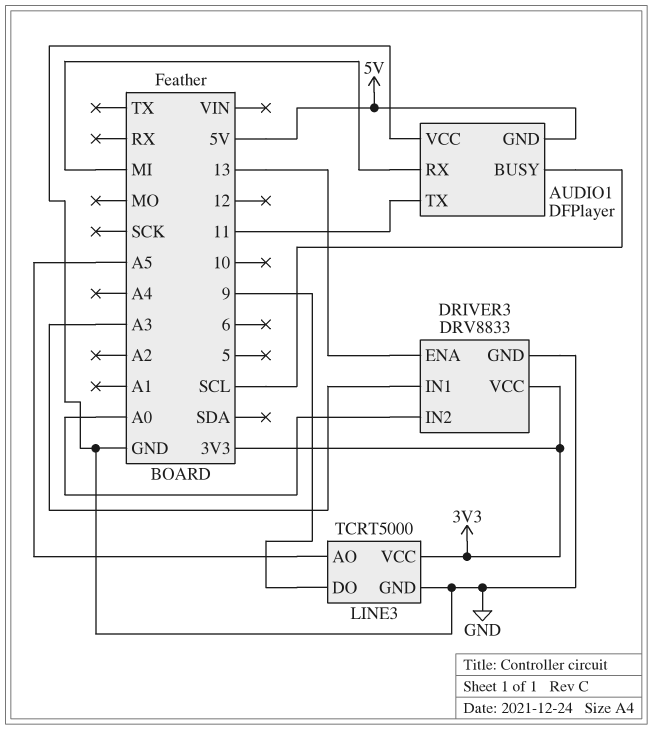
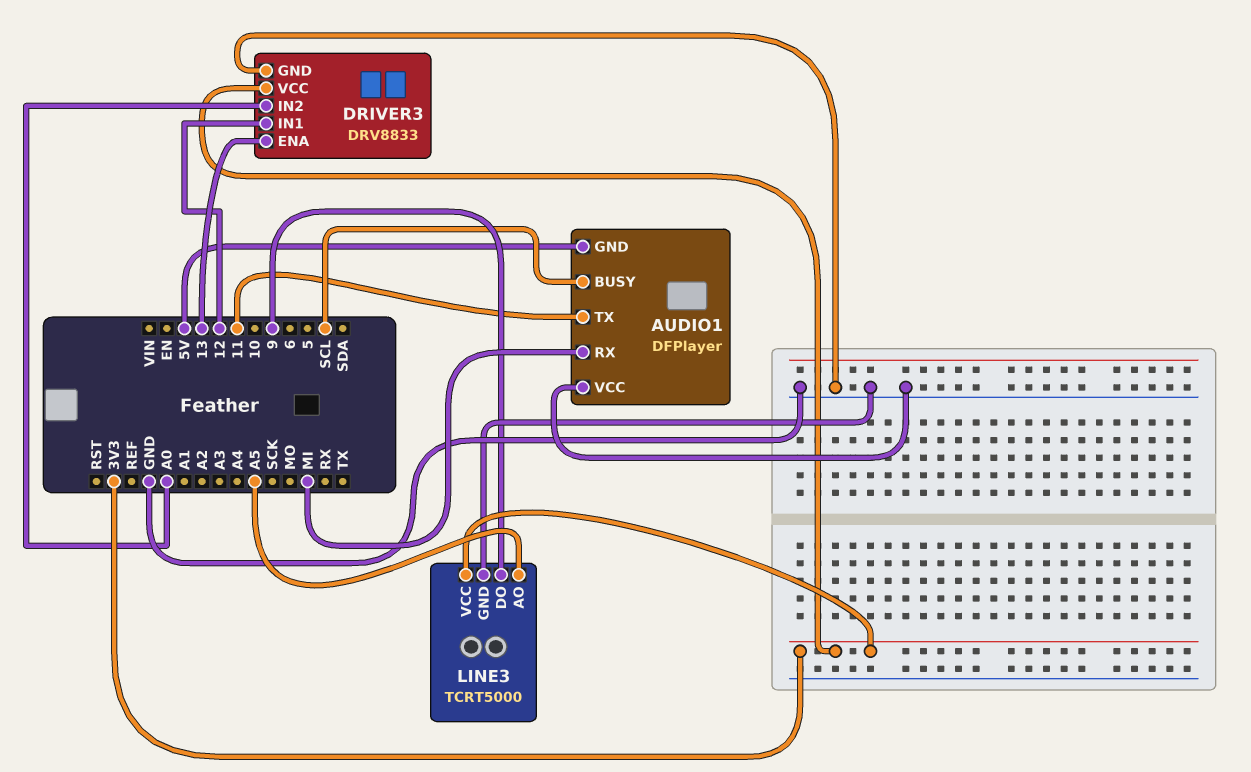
DRIVER3 pin IN1: A3 -> 12

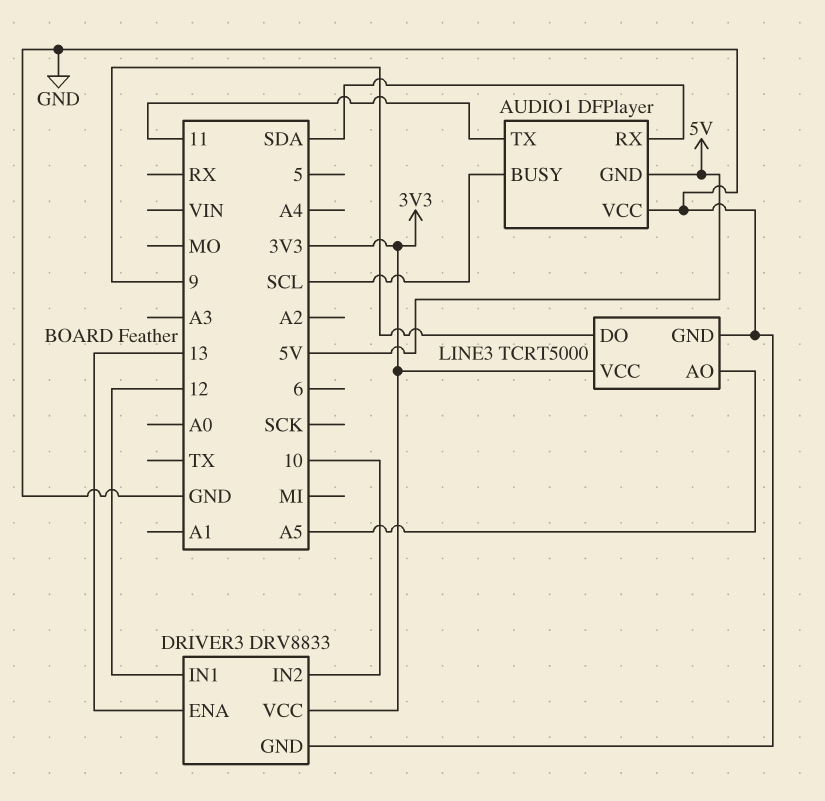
AUDIO1 pin RX: MI -> SDA
DRIVER3 pin IN2: A0 -> 10

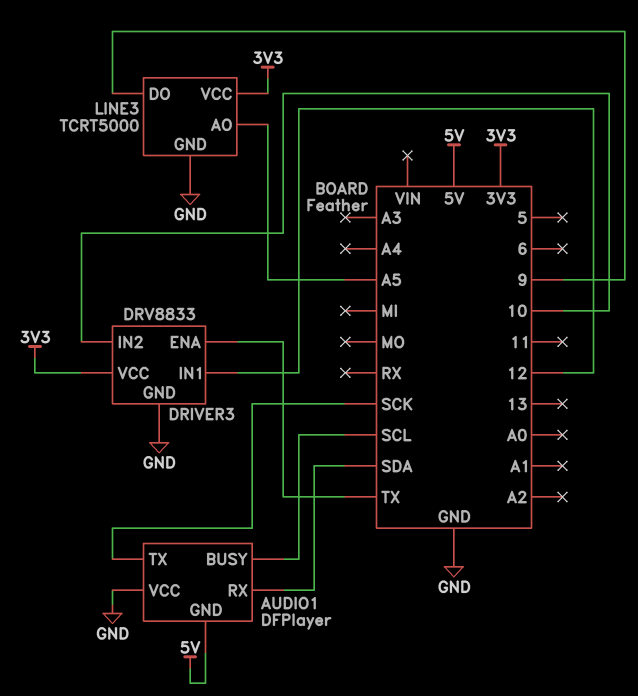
AUDIO1 pin TX: 11 -> SCK
DRIVER3 pin ENA: 13 -> TX

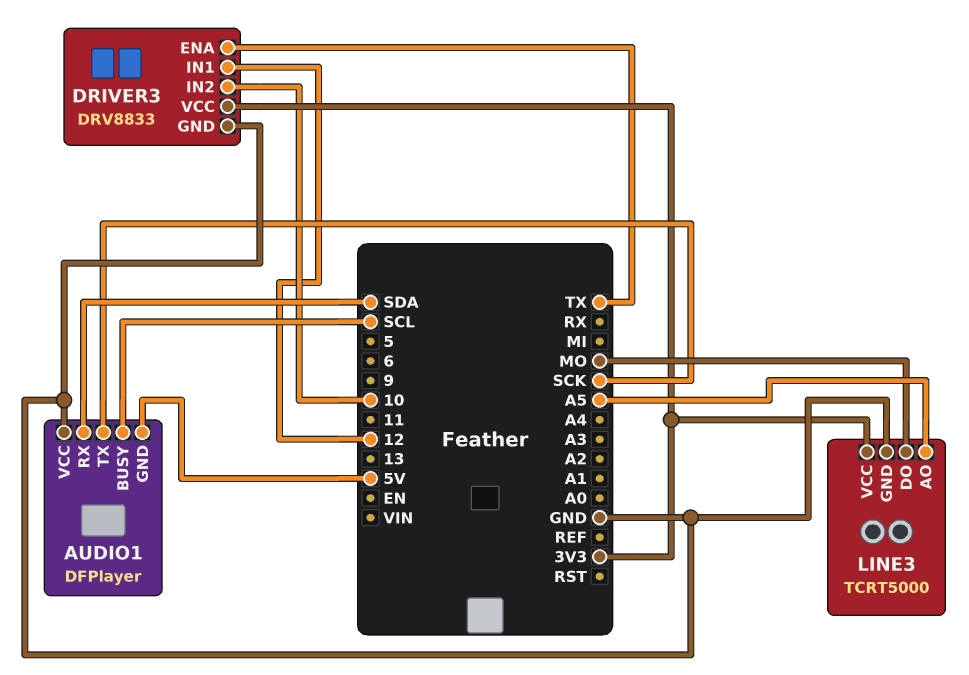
LINE3 pin DO: 9 -> MO

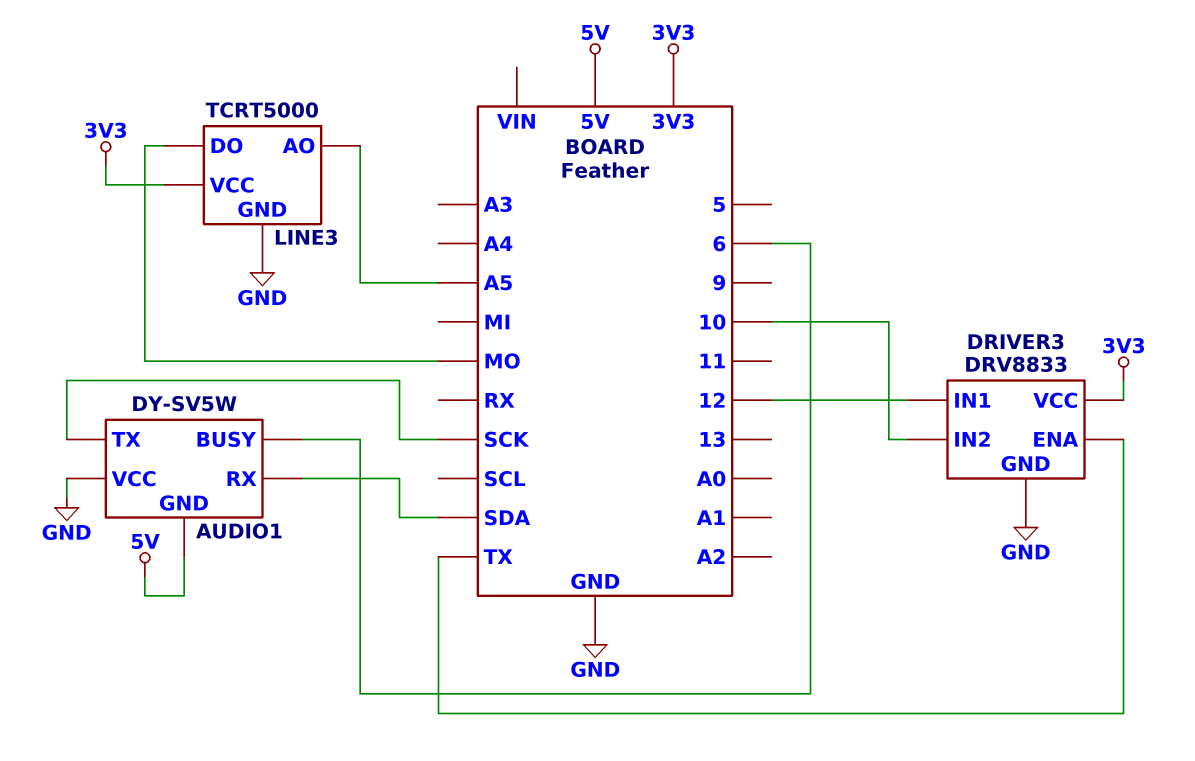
AUDIO1: DFPlayer -> DY-SV5W
AUDIO1 pin BUSY: SCL -> 6

